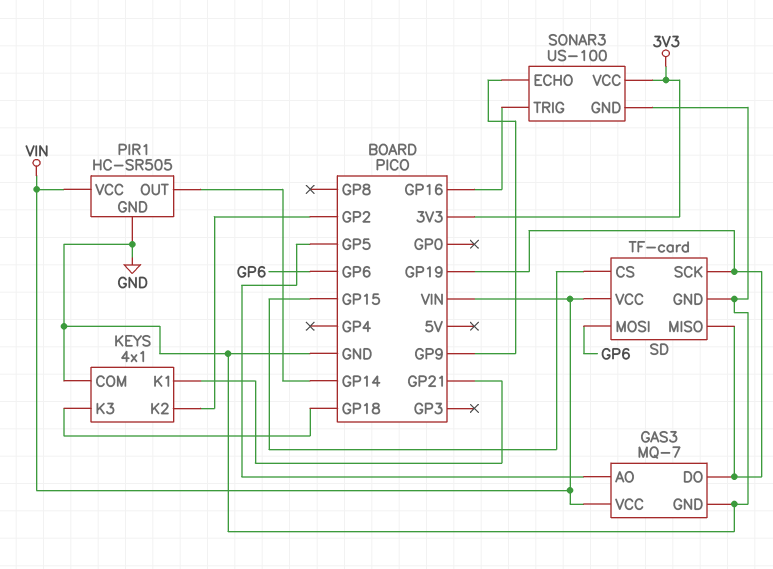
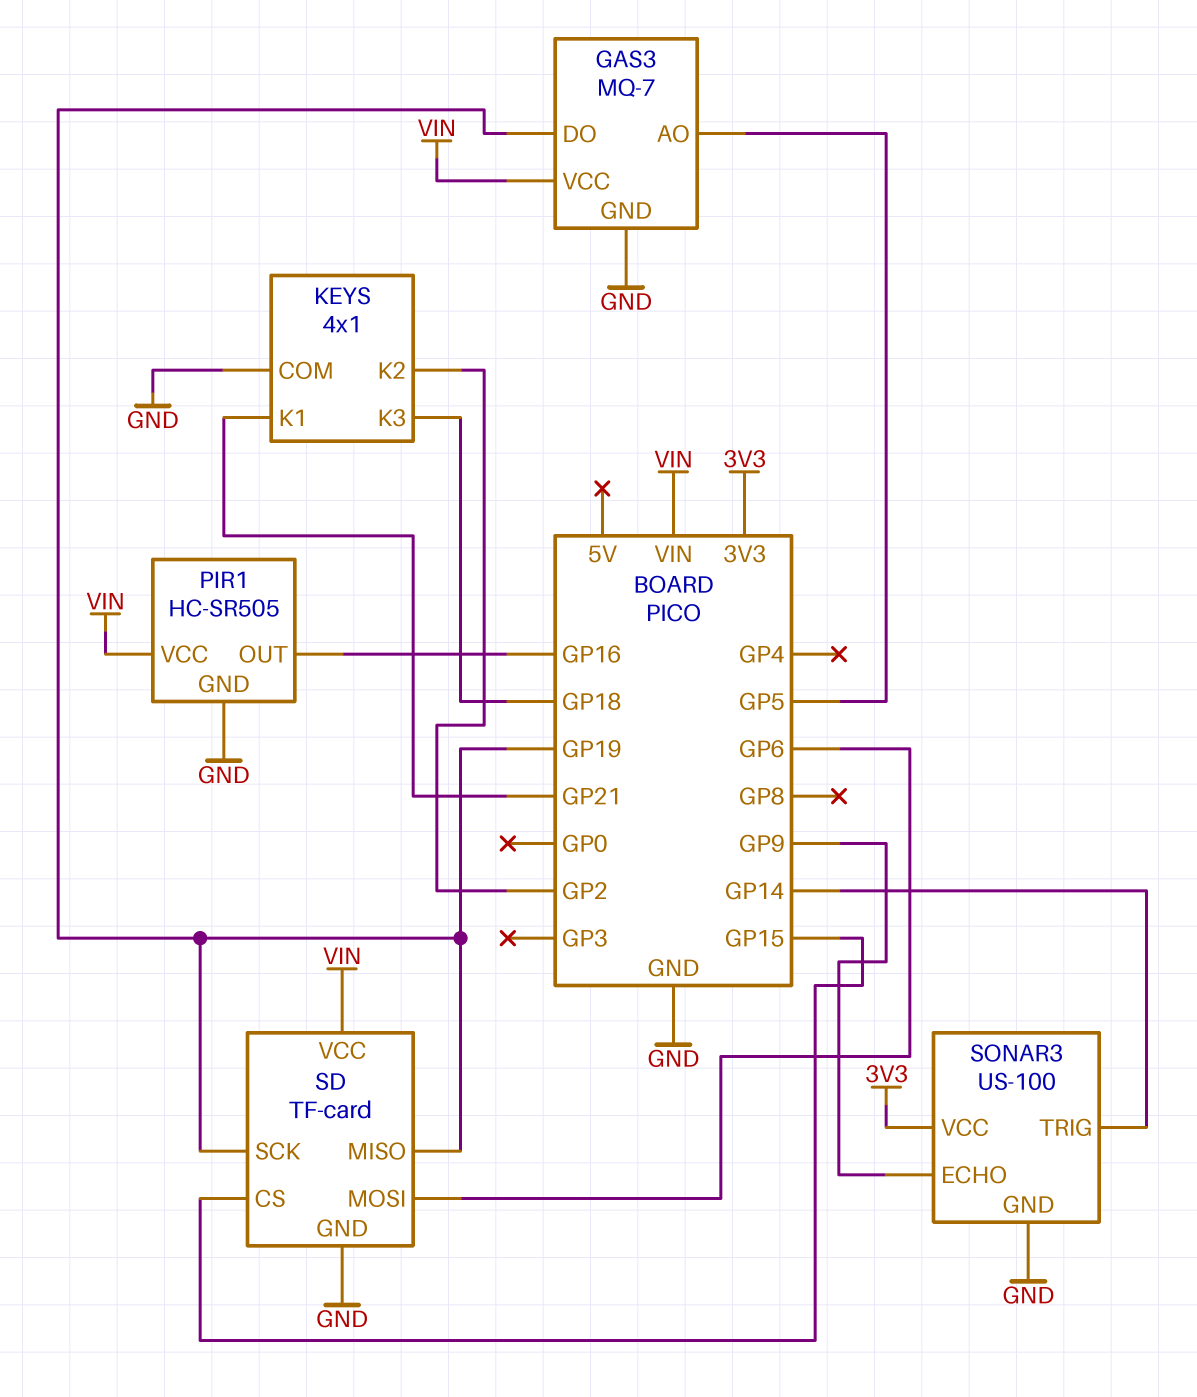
PIR1 pin OUT: GP14 -> GP16
SONAR3 pin TRIG: GP16 -> GP14

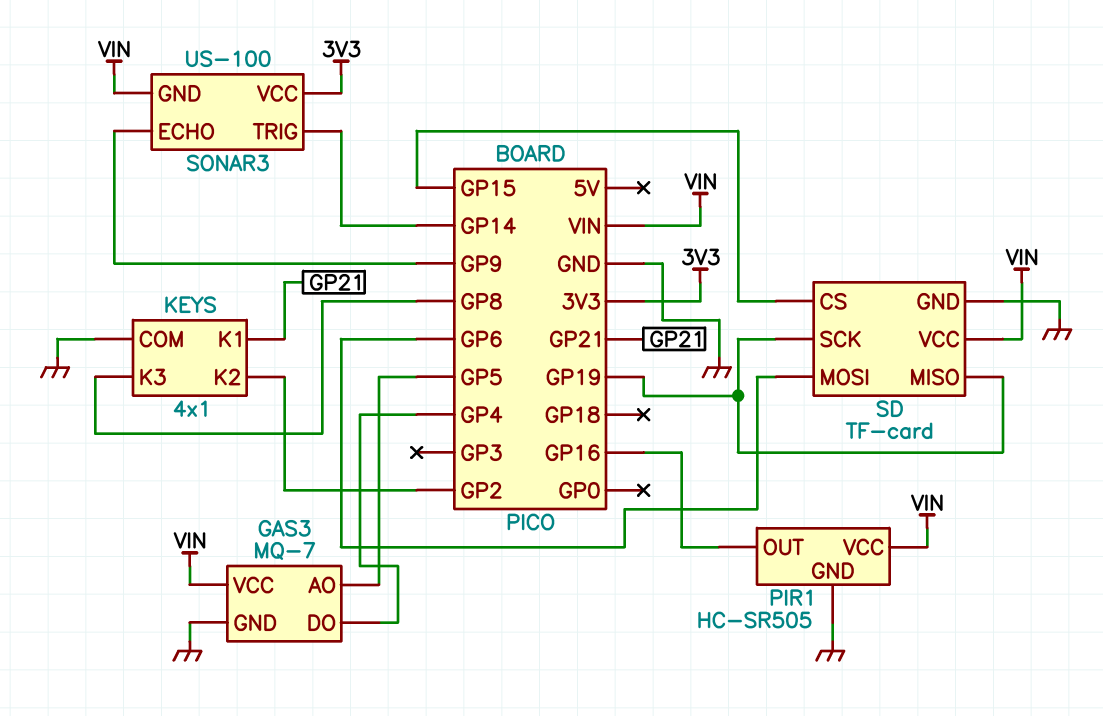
GAS3 pin DO: GP19 -> GP4
KEYS pin K3: GP18 -> GP8
SONAR3 pin GND: GND -> VIN

